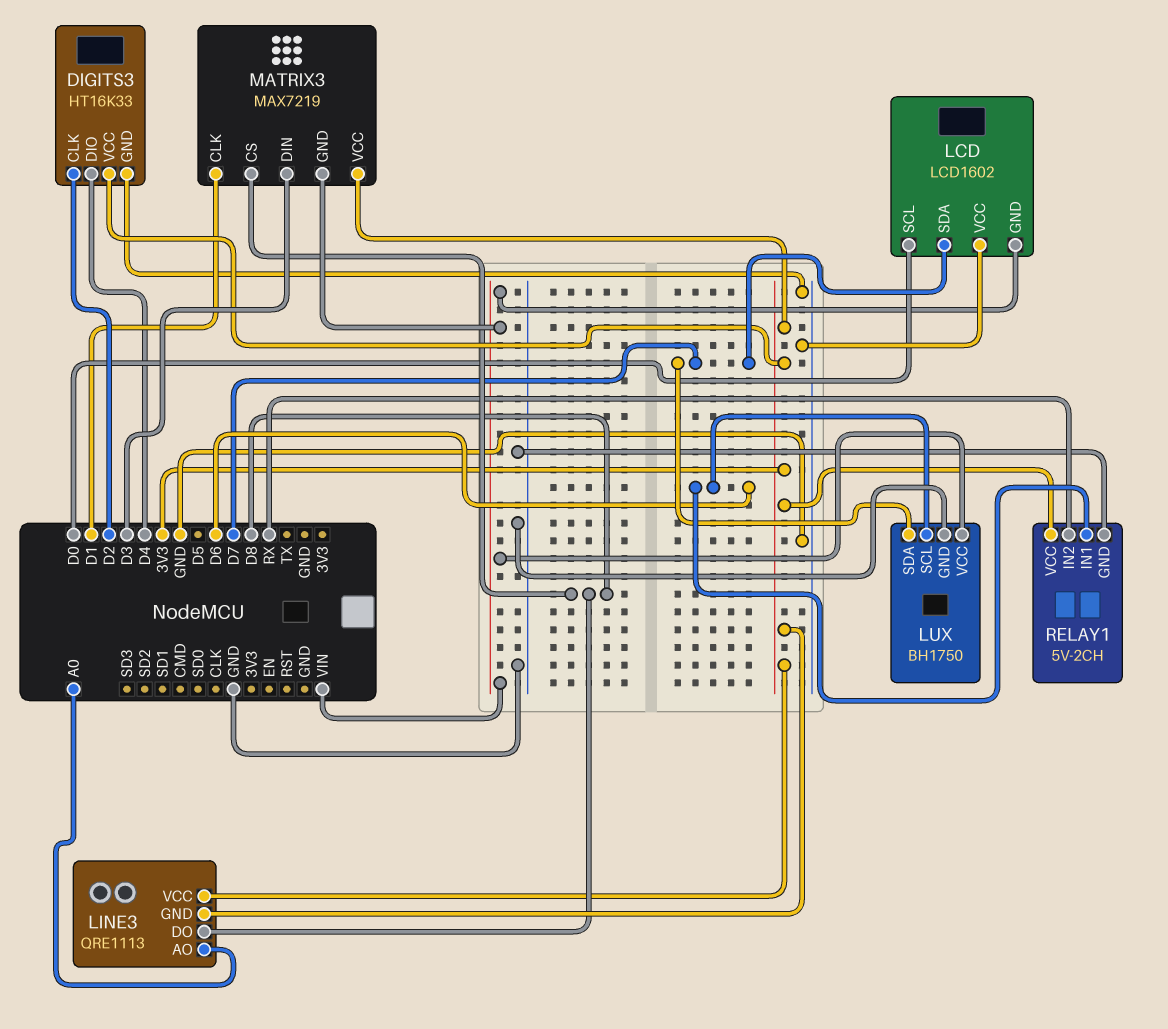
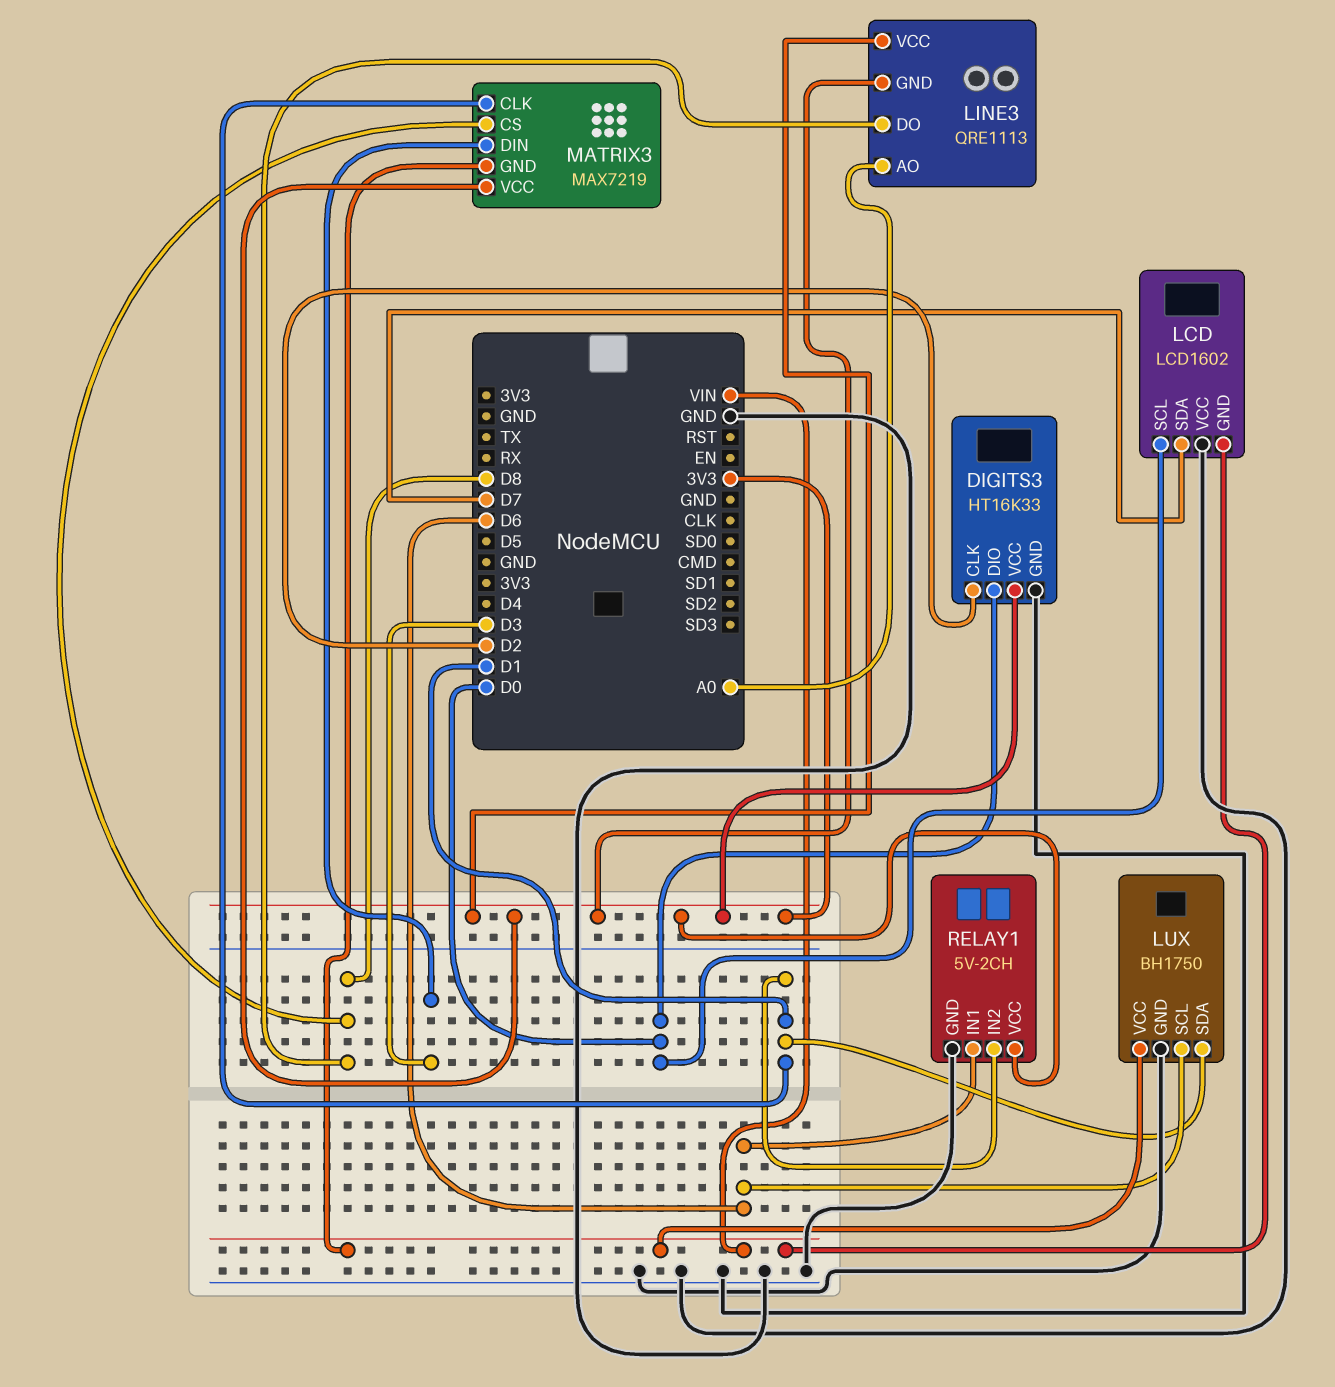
DIGITS3 pin DIO: D4 -> D0
LUX pin SDA: D7 -> D1
RELAY1 pin IN2: RX -> D1

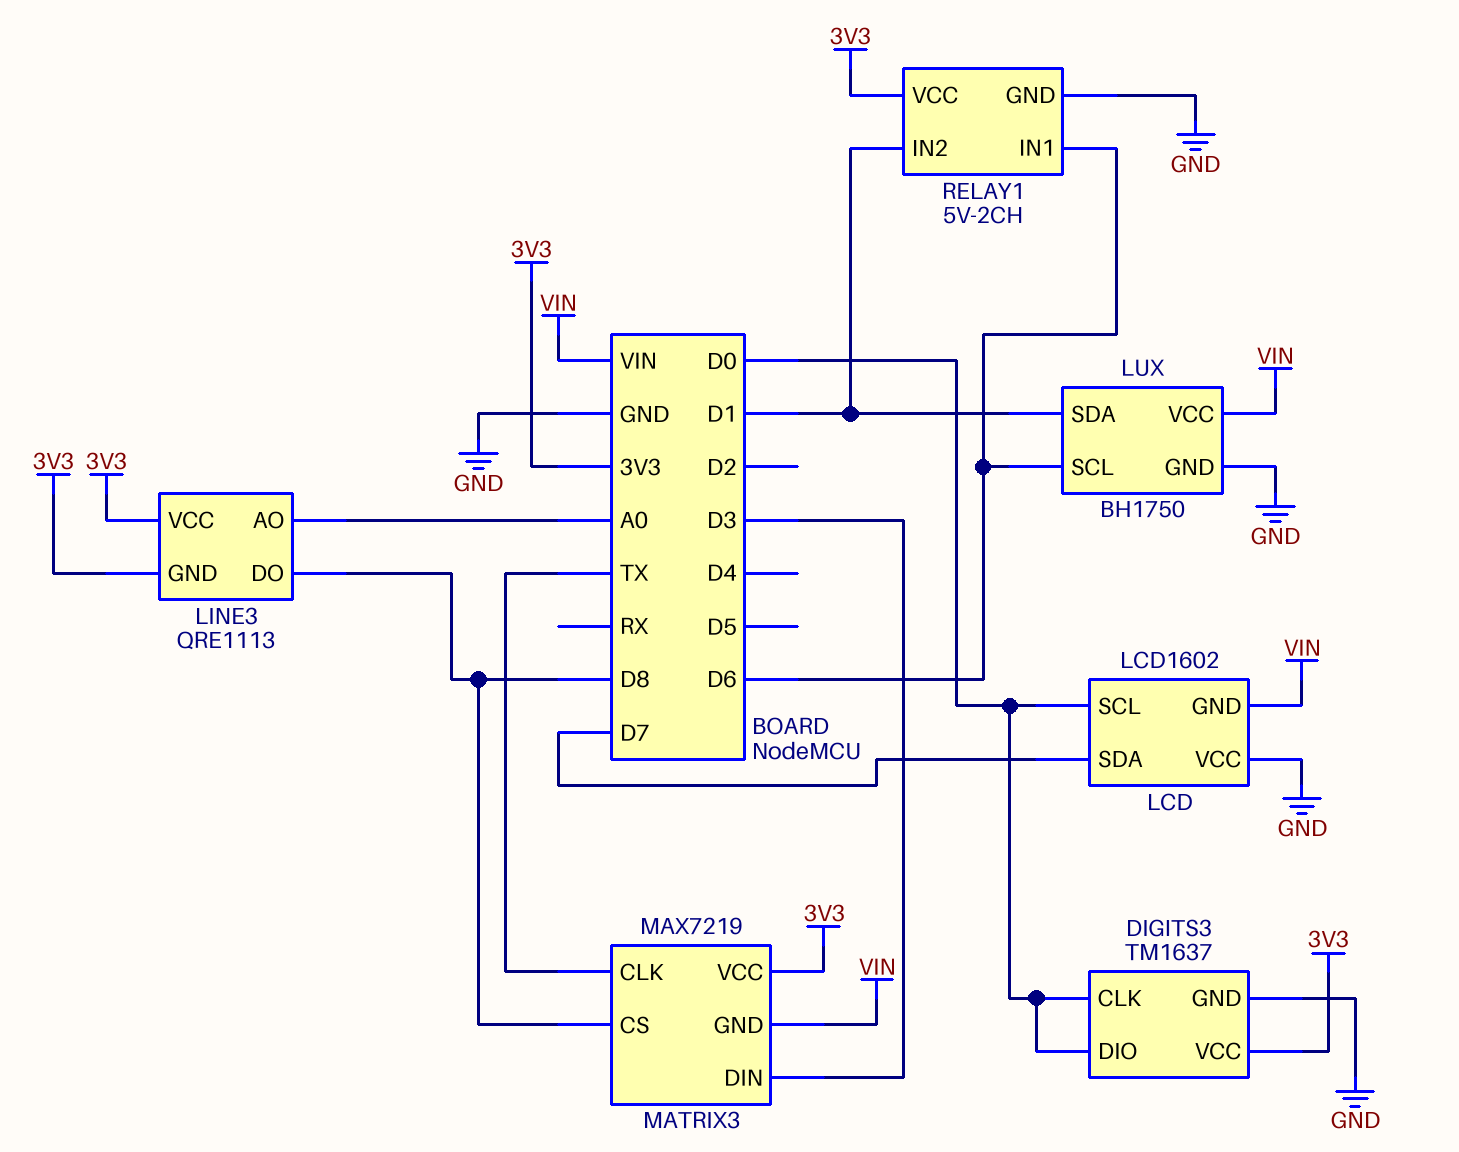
DIGITS3: HT16K33 -> TM1637
DIGITS3 pin CLK: D2 -> D0
MATRIX3 pin CLK: D1 -> TX

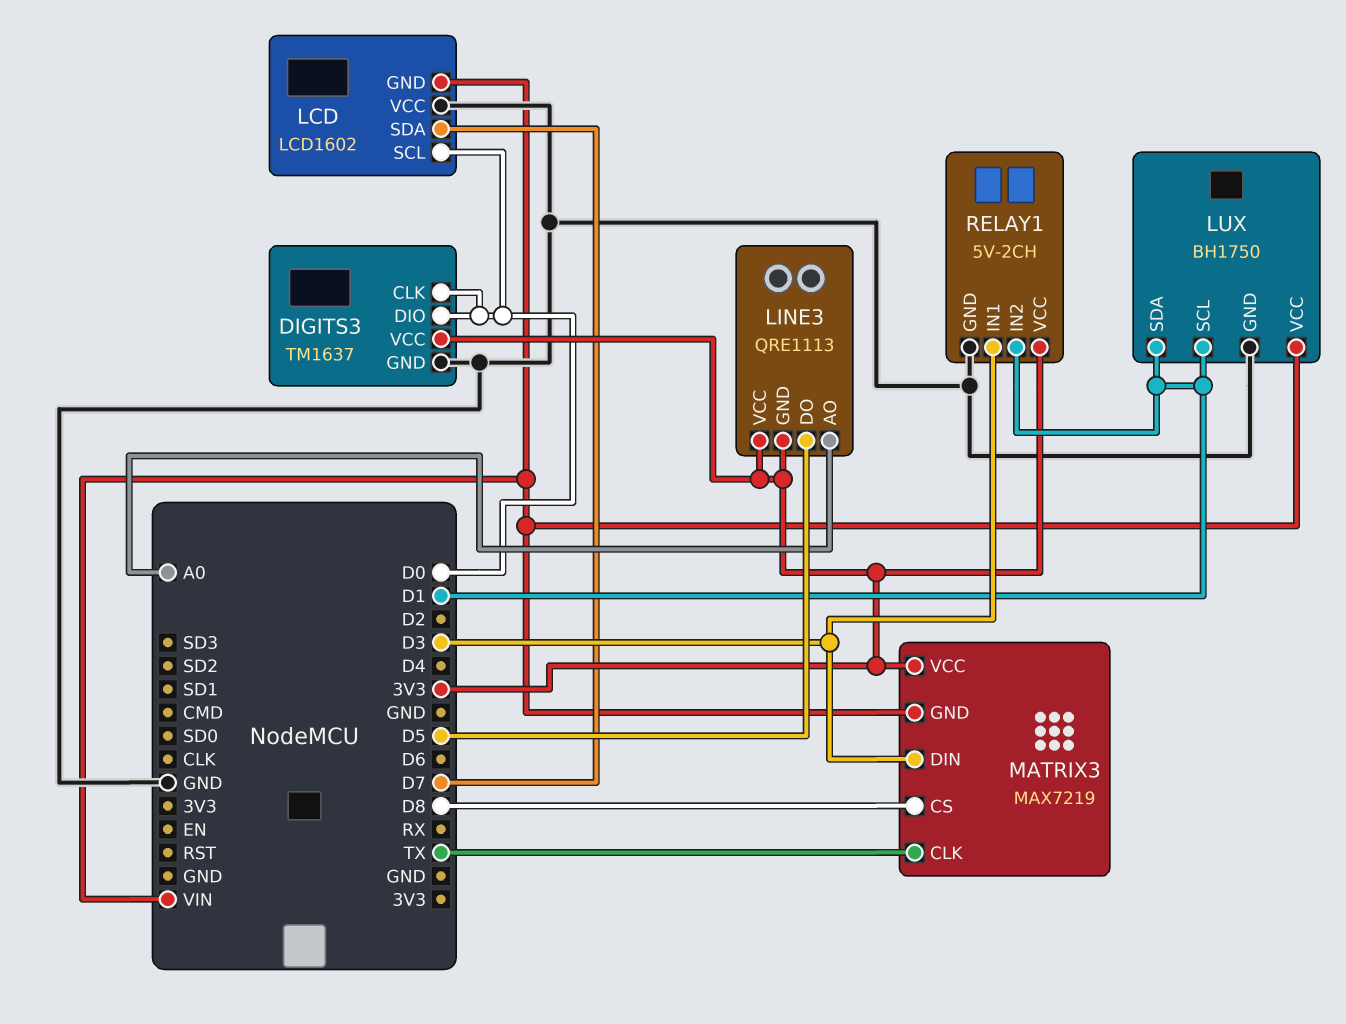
LINE3 pin DO: D8 -> D5
LUX pin SCL: D6 -> D1
RELAY1 pin IN1: D6 -> D3

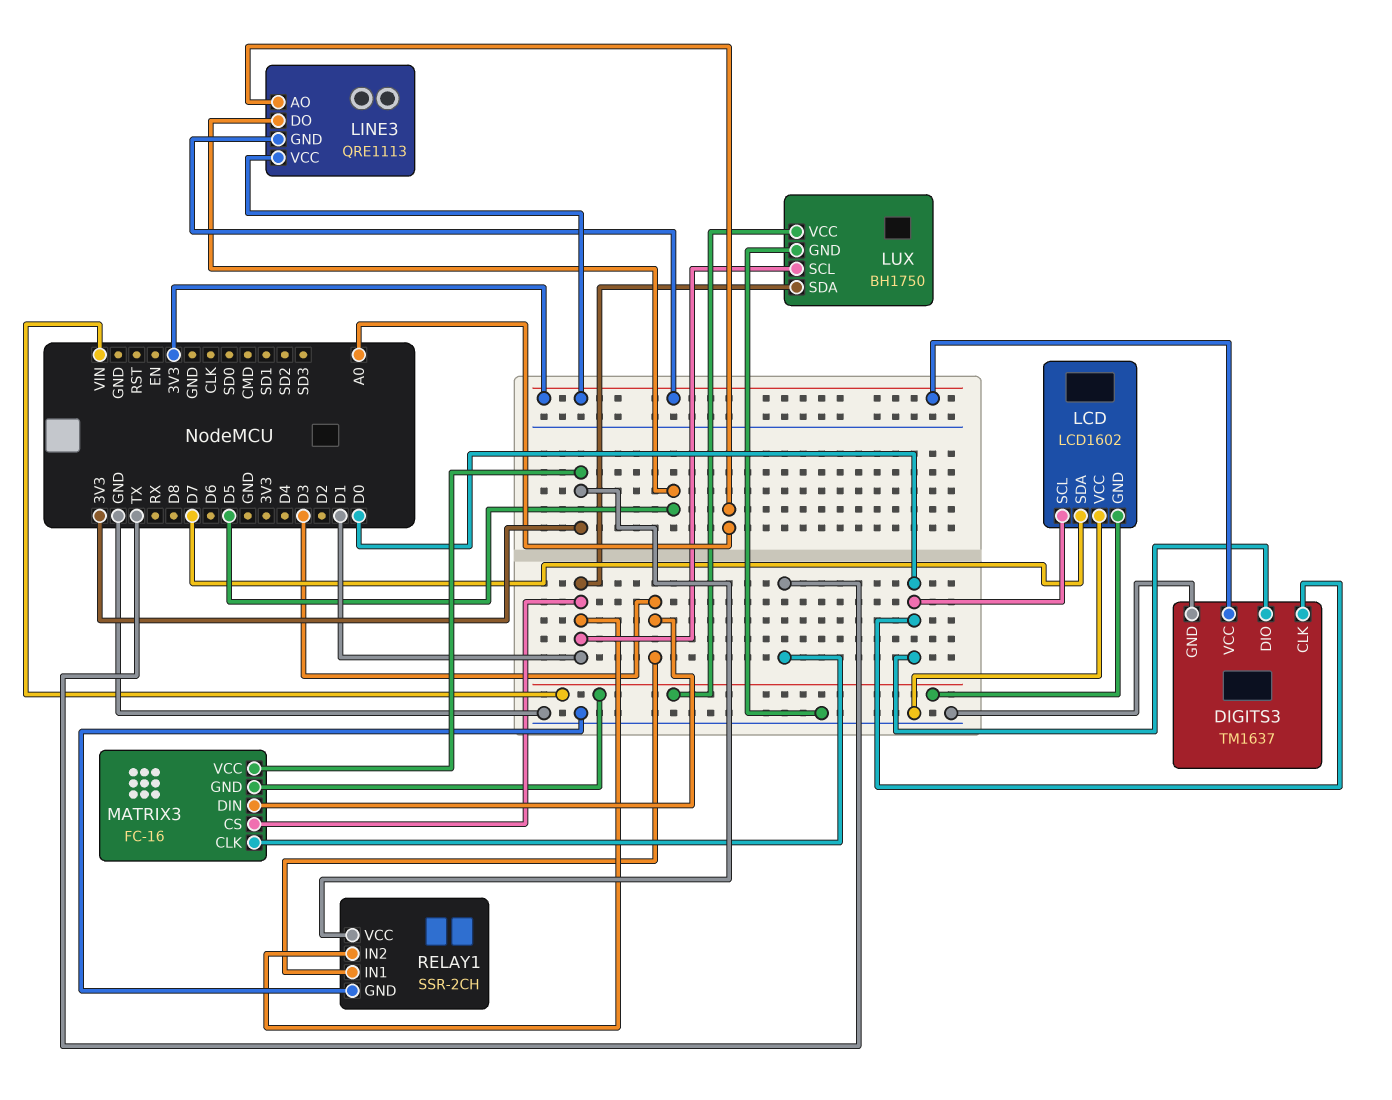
MATRIX3: MAX7219 -> FC-16
MATRIX3 pin CS: D8 -> D1
RELAY1: 5V-2CH -> SSR-2CH

